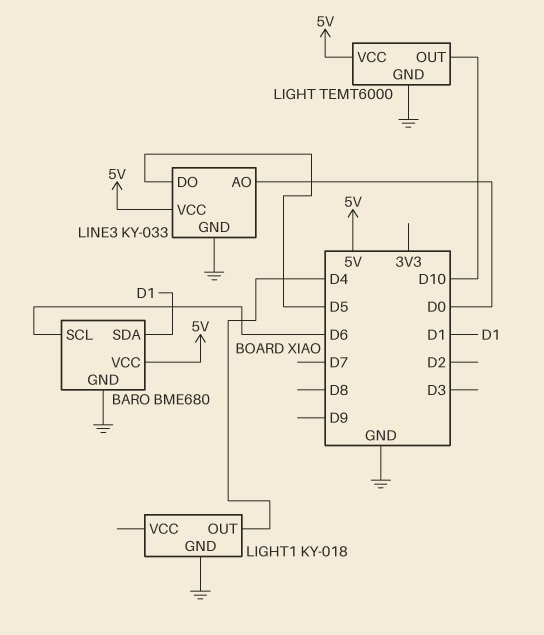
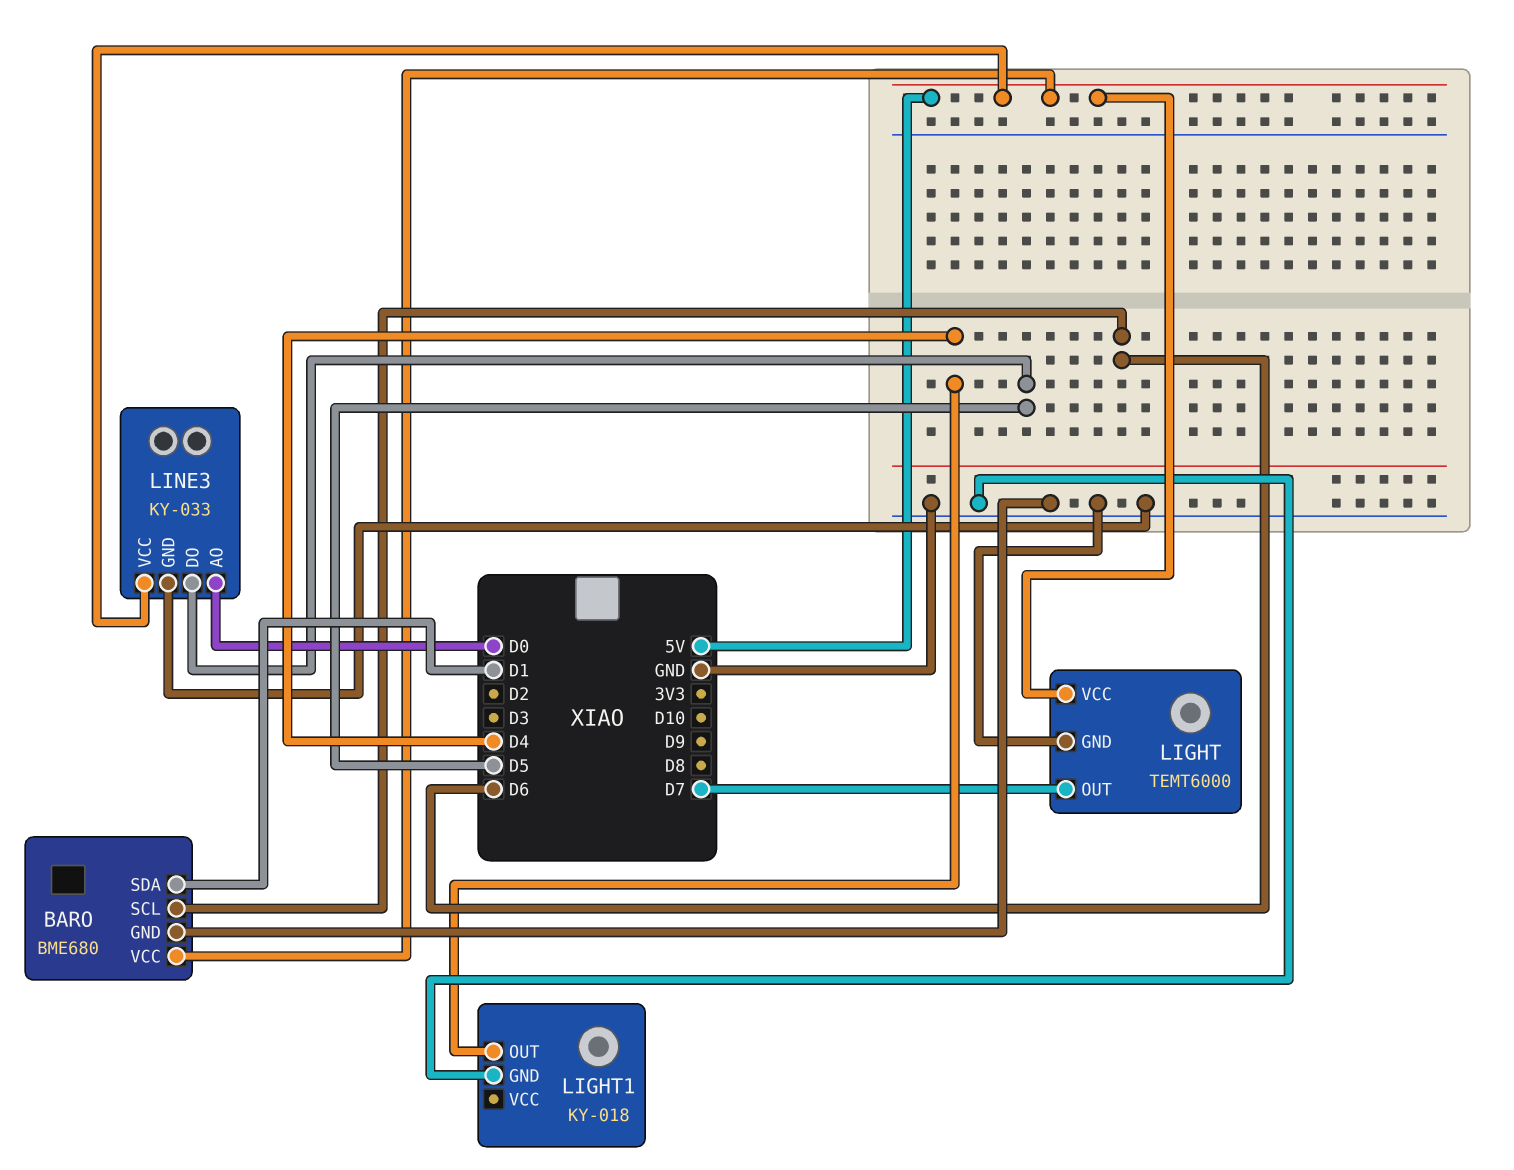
LIGHT pin OUT: D10 -> D7

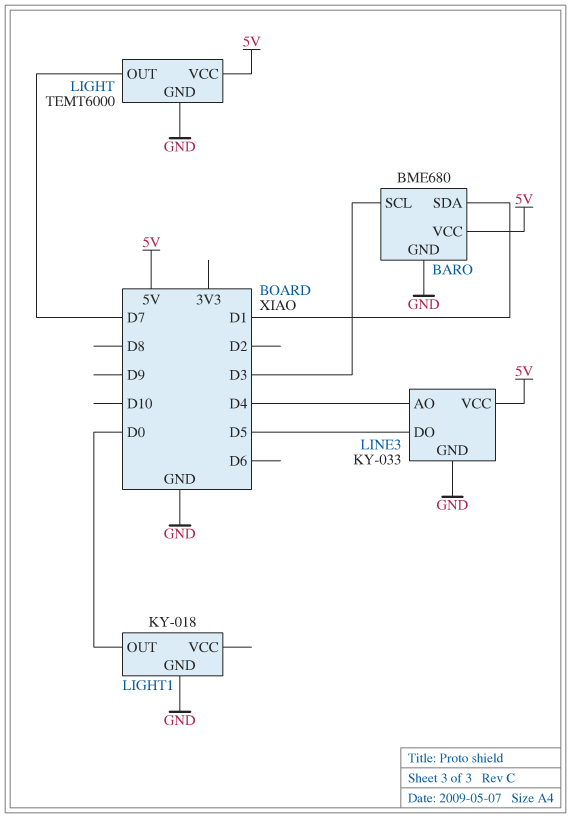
BARO pin SCL: D6 -> D3
LIGHT1 pin OUT: D4 -> D0
LINE3 pin AO: D0 -> D4

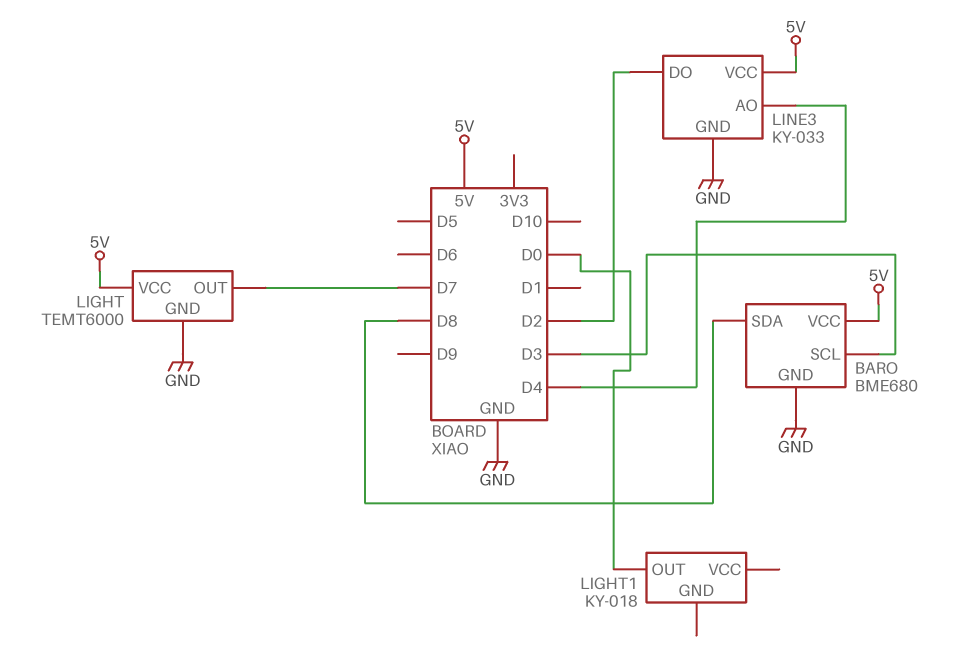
BARO pin SDA: D1 -> D8
LIGHT1 pin GND: GND -> none
LINE3 pin DO: D5 -> D2

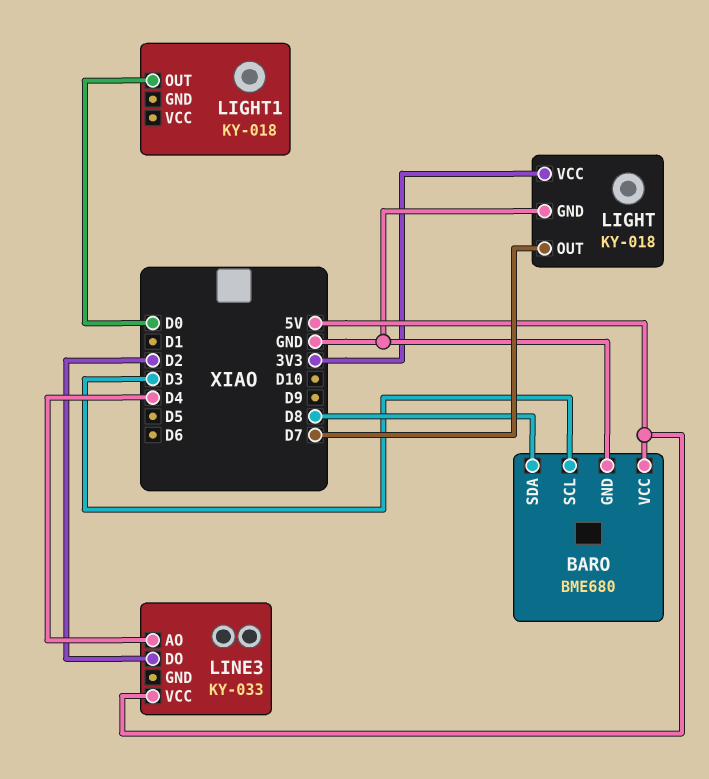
LIGHT: TEMT6000 -> KY-018
LIGHT pin VCC: 5V -> 3V3
LINE3 pin GND: GND -> none

